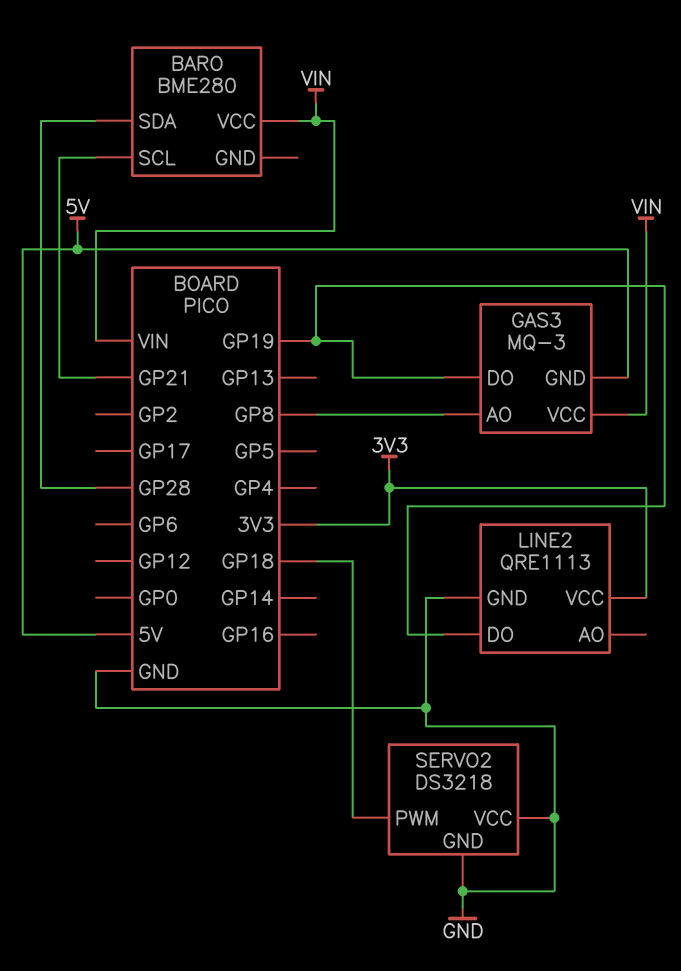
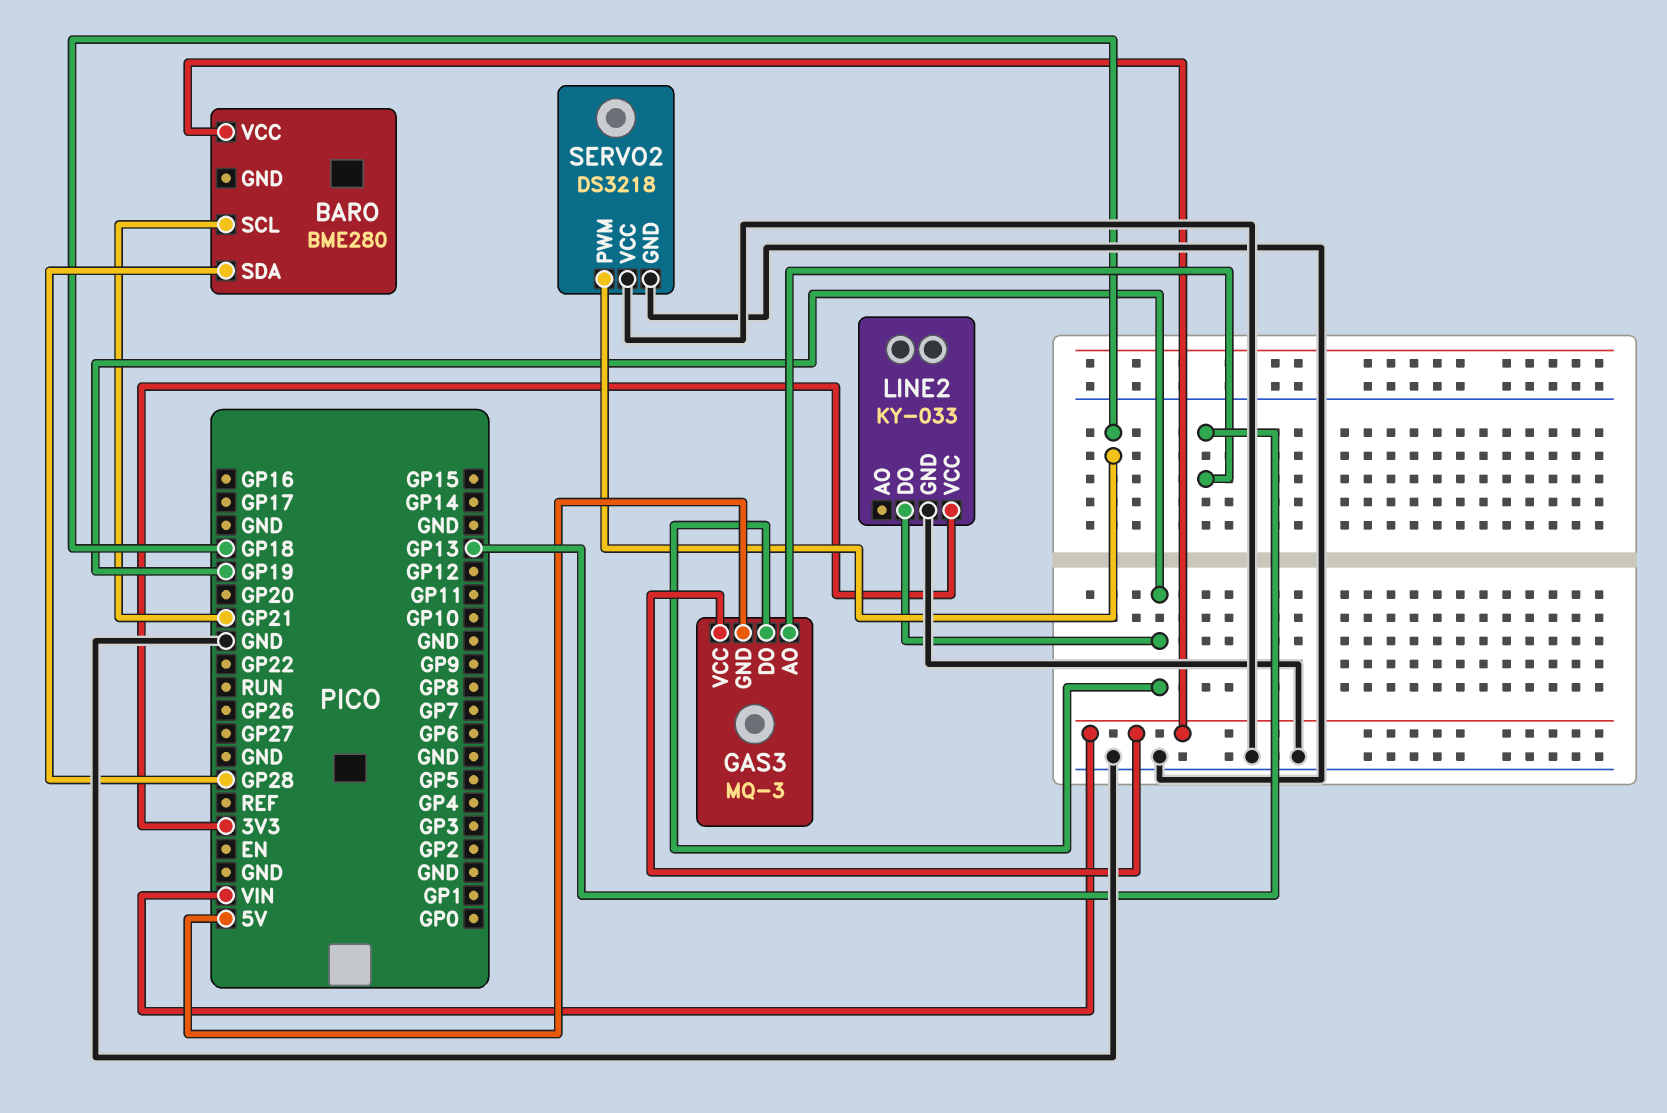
GAS3 pin AO: GP8 -> GP13
LINE2: QRE1113 -> KY-033

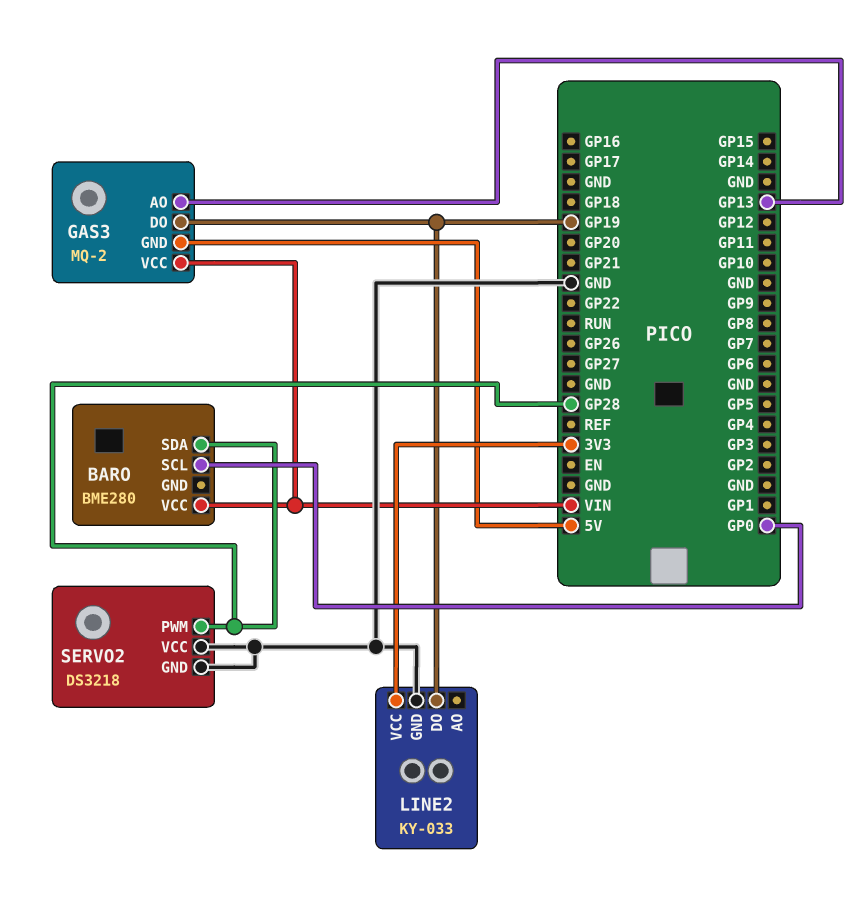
BARO pin SCL: GP21 -> GP0
GAS3: MQ-3 -> MQ-2
SERVO2 pin PWM: GP18 -> GP28

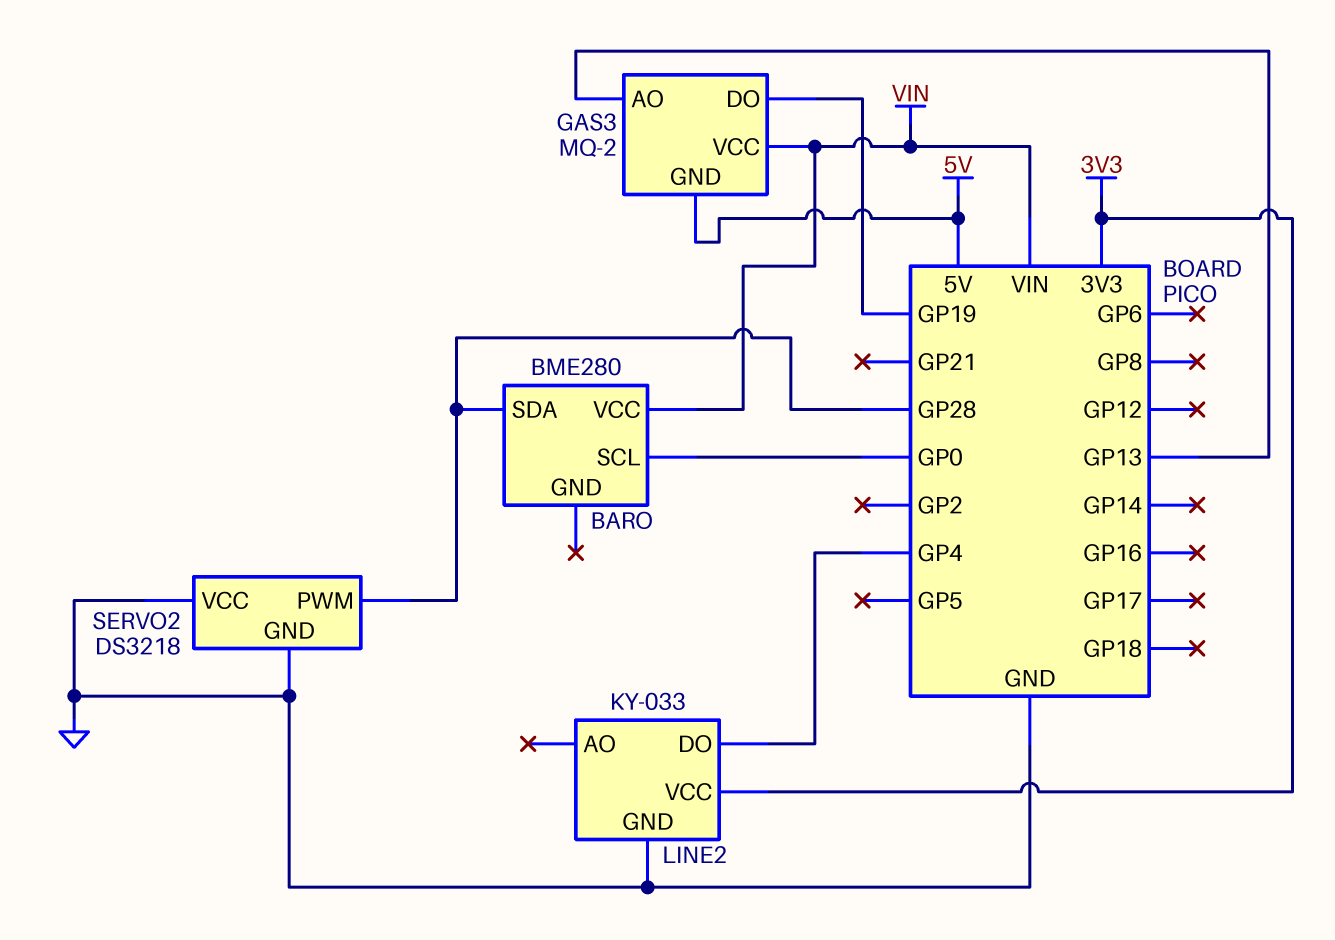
LINE2 pin DO: GP19 -> GP4

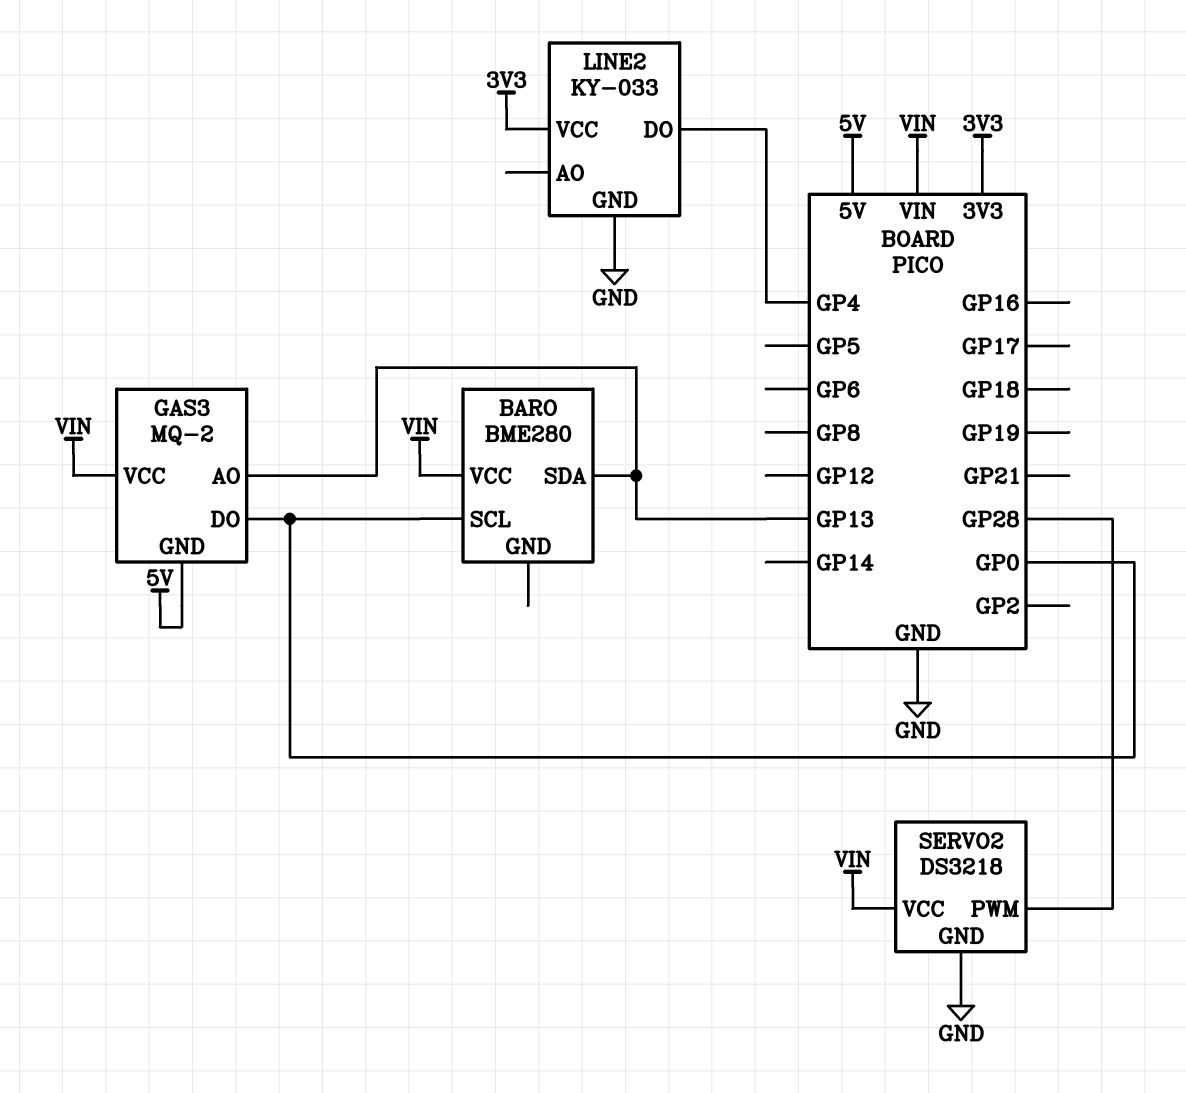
BARO pin SDA: GP28 -> GP13
GAS3 pin DO: GP19 -> GP0
SERVO2 pin VCC: GND -> VIN

